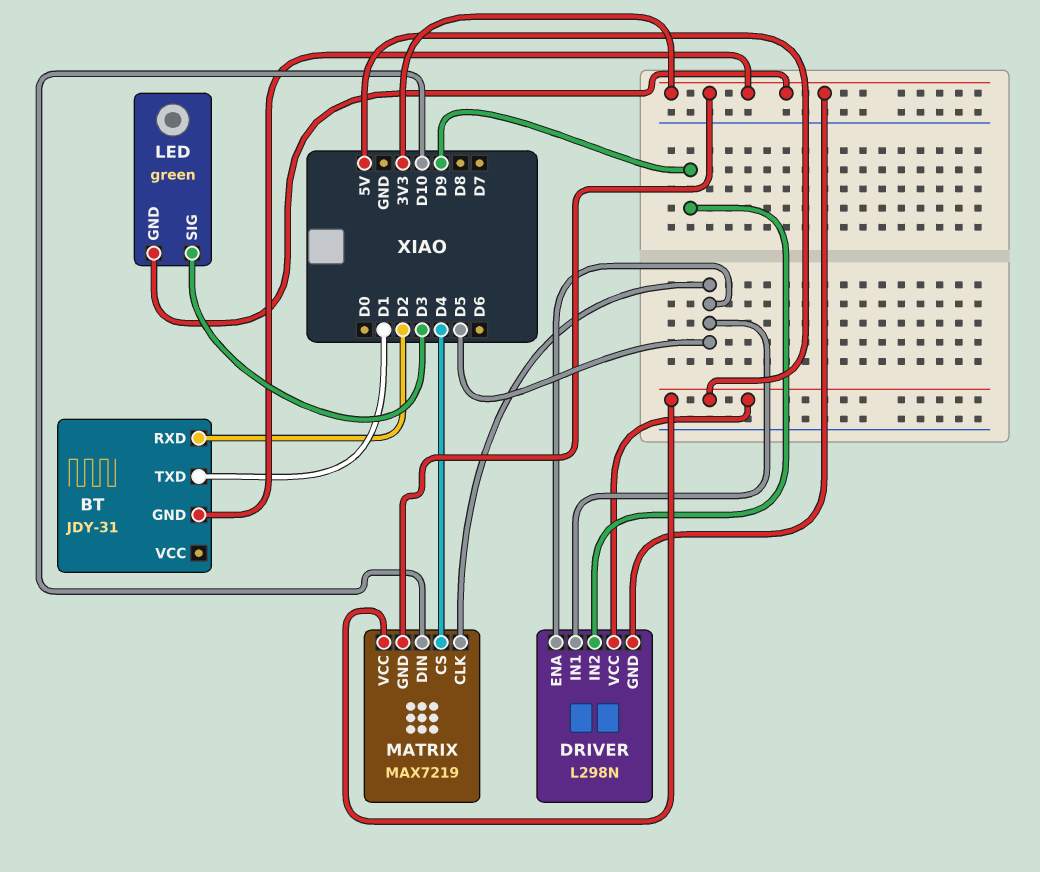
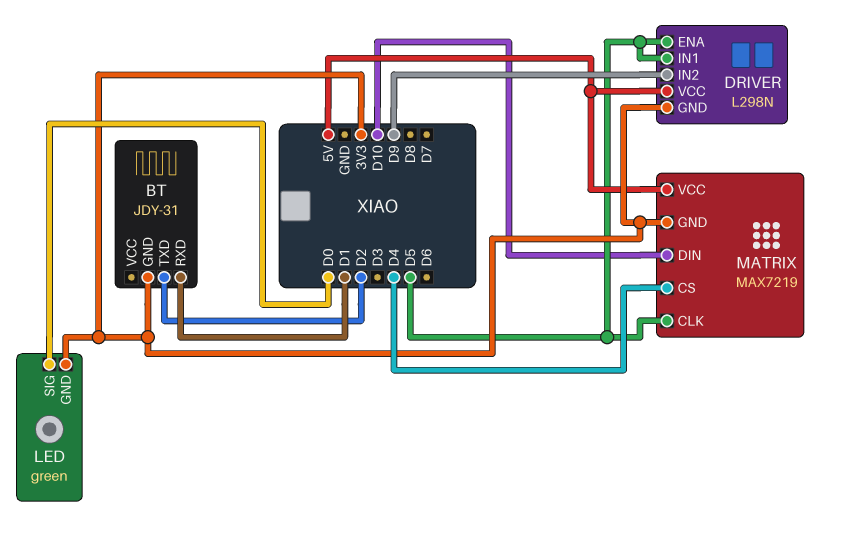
BT pin RXD: D2 -> D1
BT pin TXD: D1 -> D2
LED pin SIG: D3 -> D0

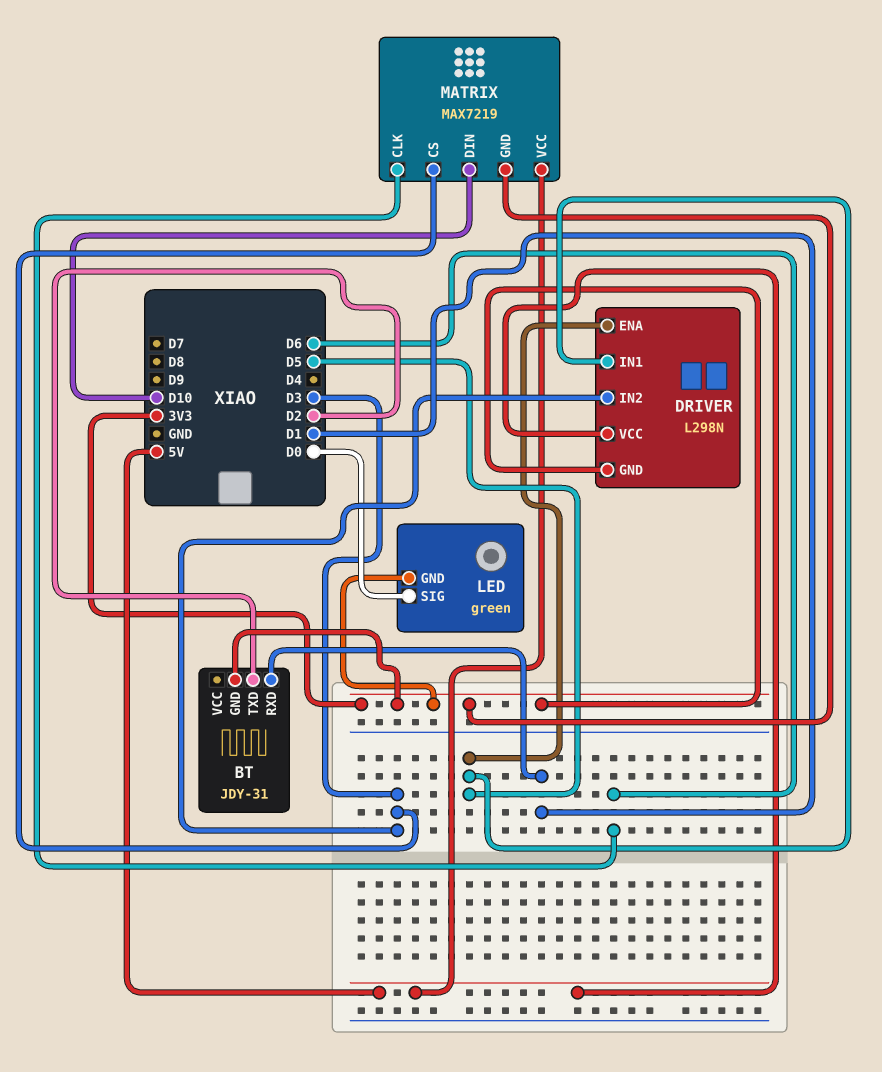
DRIVER pin IN2: D9 -> D3
MATRIX pin CLK: D5 -> D6
MATRIX pin CS: D4 -> D3

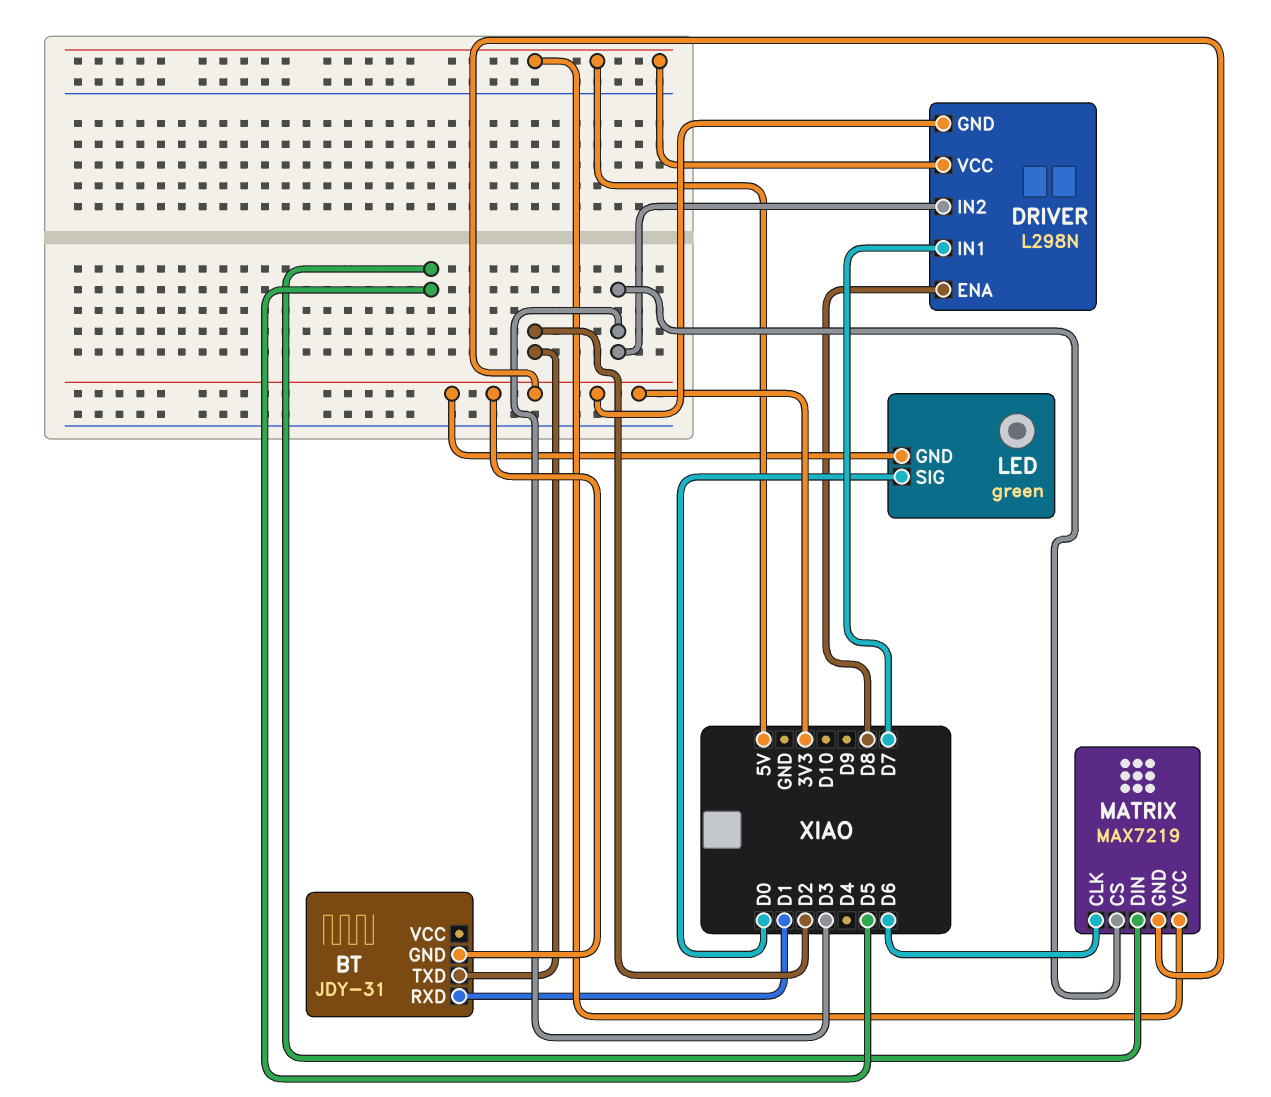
DRIVER pin ENA: D5 -> D8
DRIVER pin IN1: D5 -> D7
MATRIX pin DIN: D10 -> D5

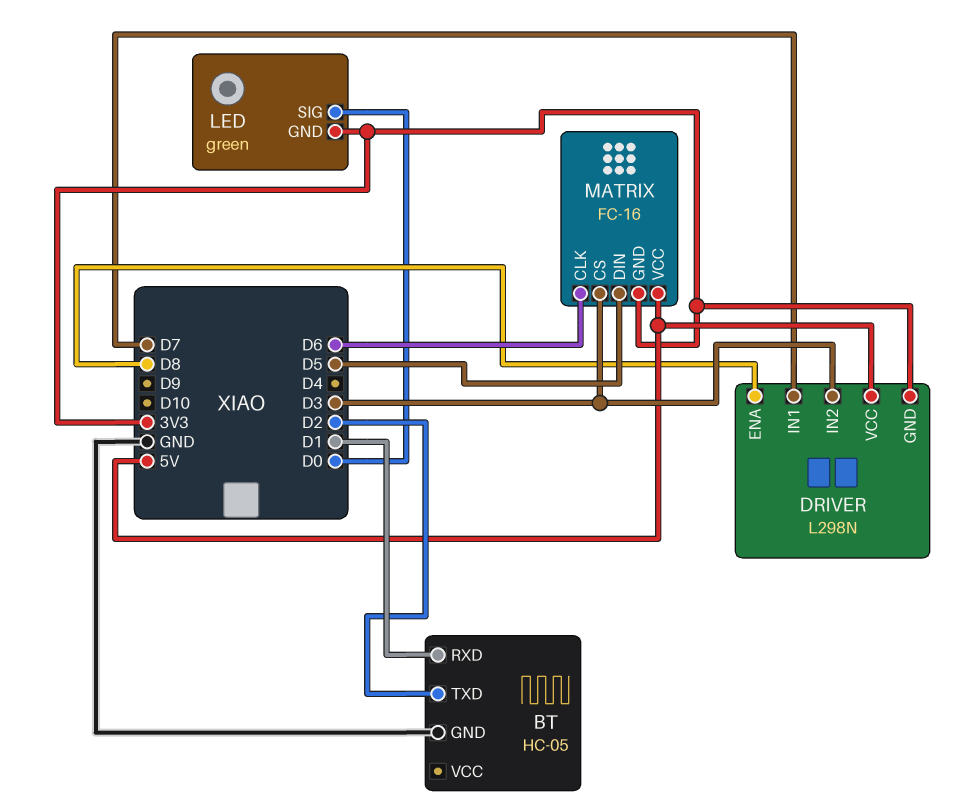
BT: JDY-31 -> HC-05
BT pin GND: 3V3 -> GND
MATRIX: MAX7219 -> FC-16

